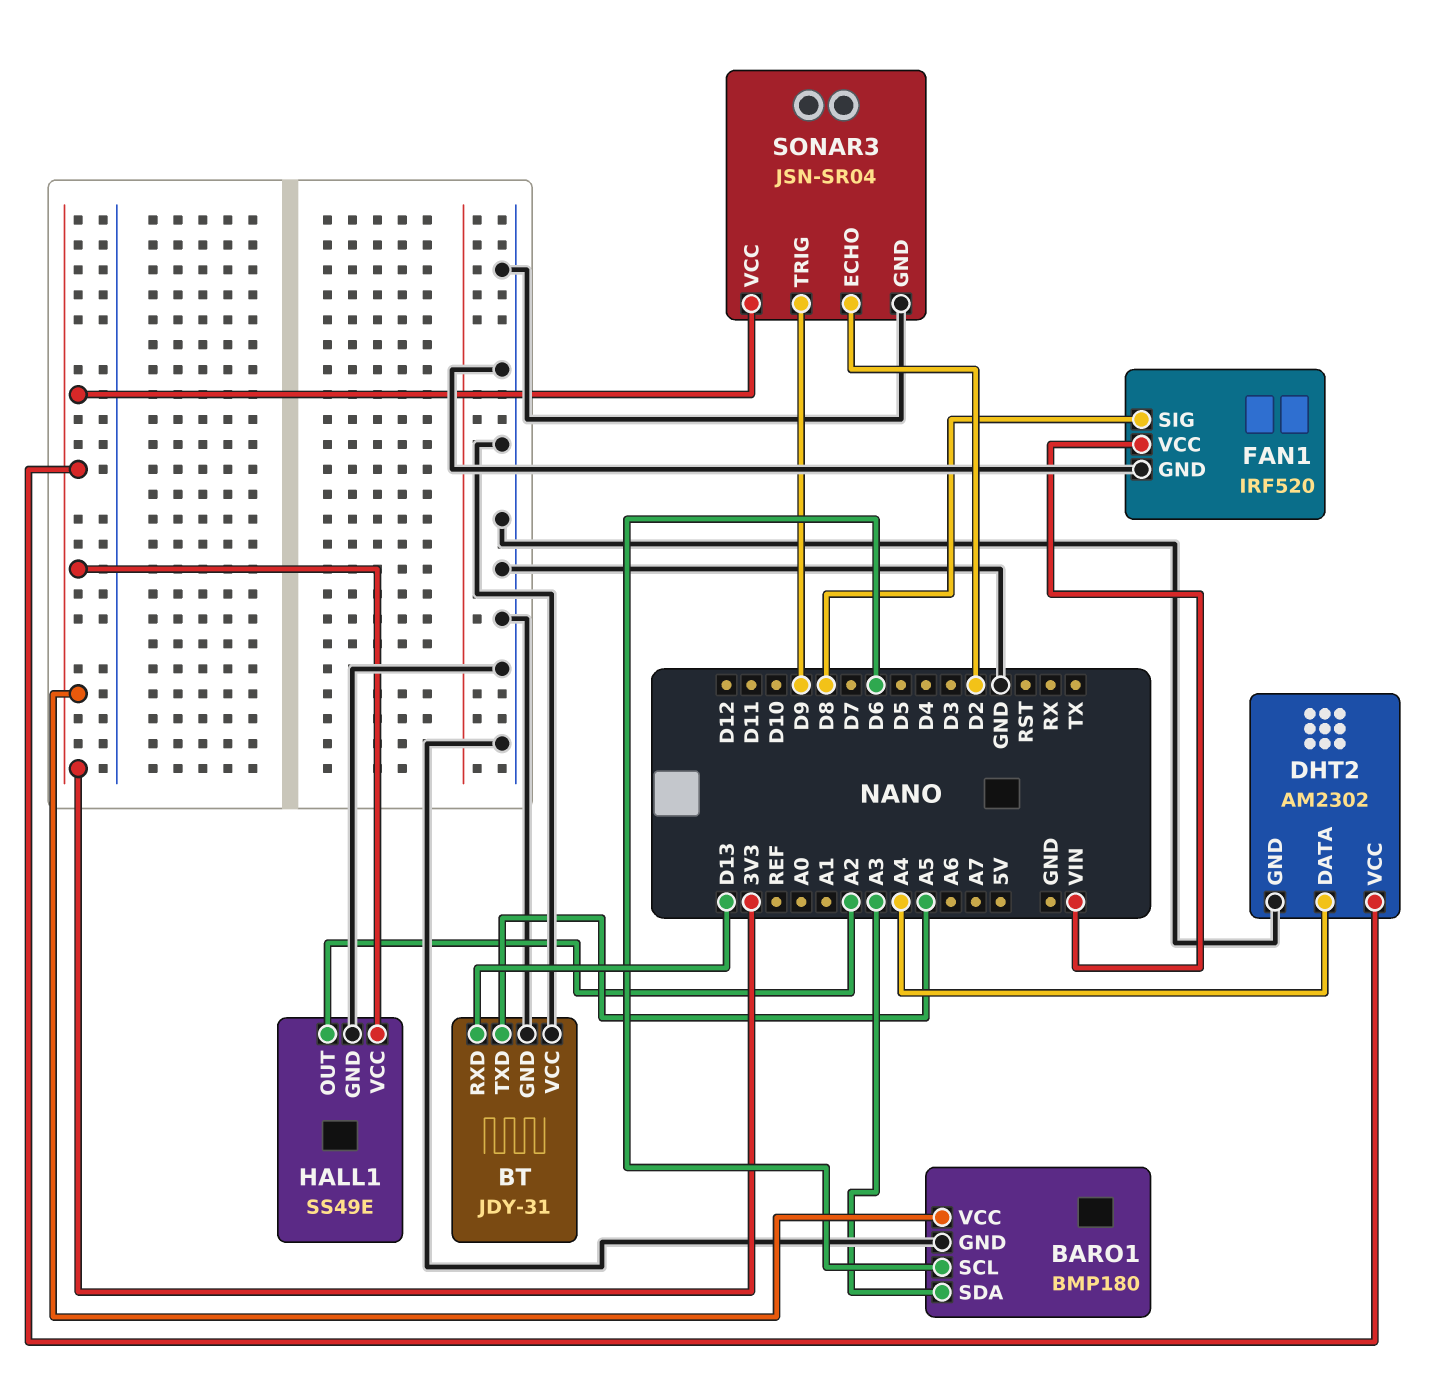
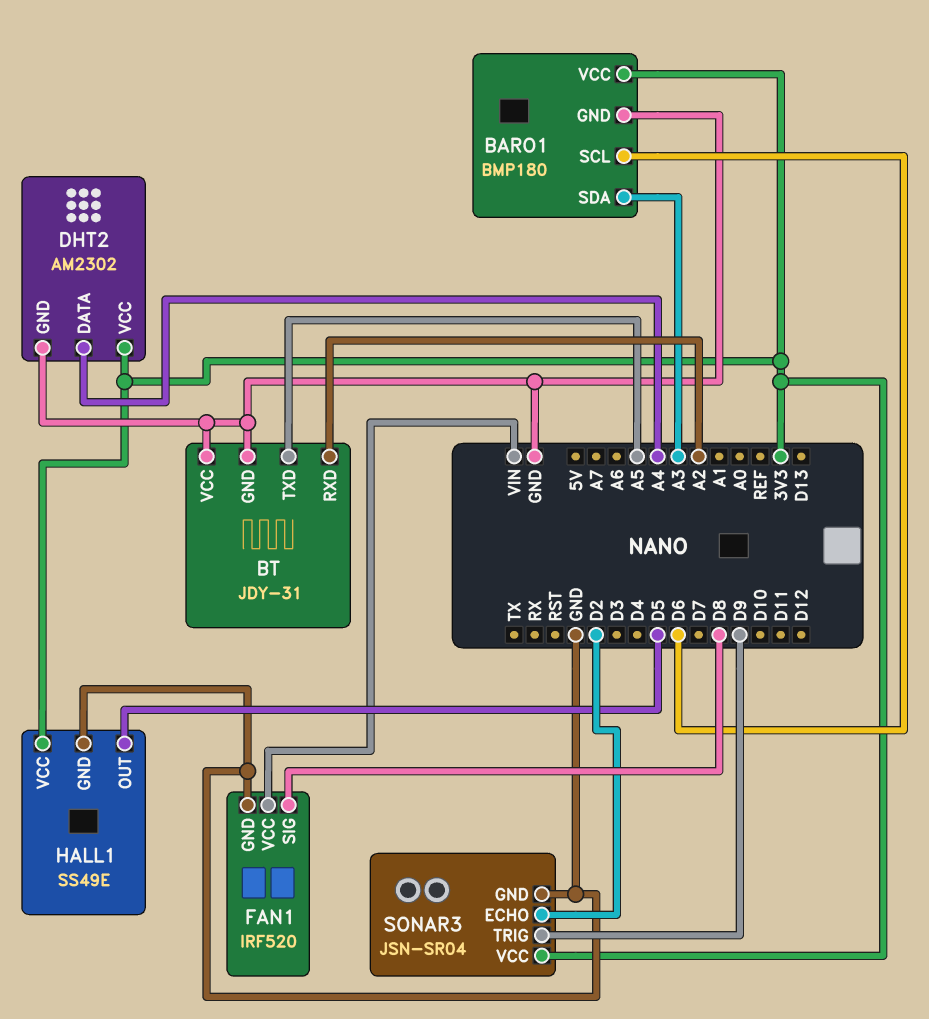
BT pin RXD: D13 -> A2
HALL1 pin OUT: A2 -> D5

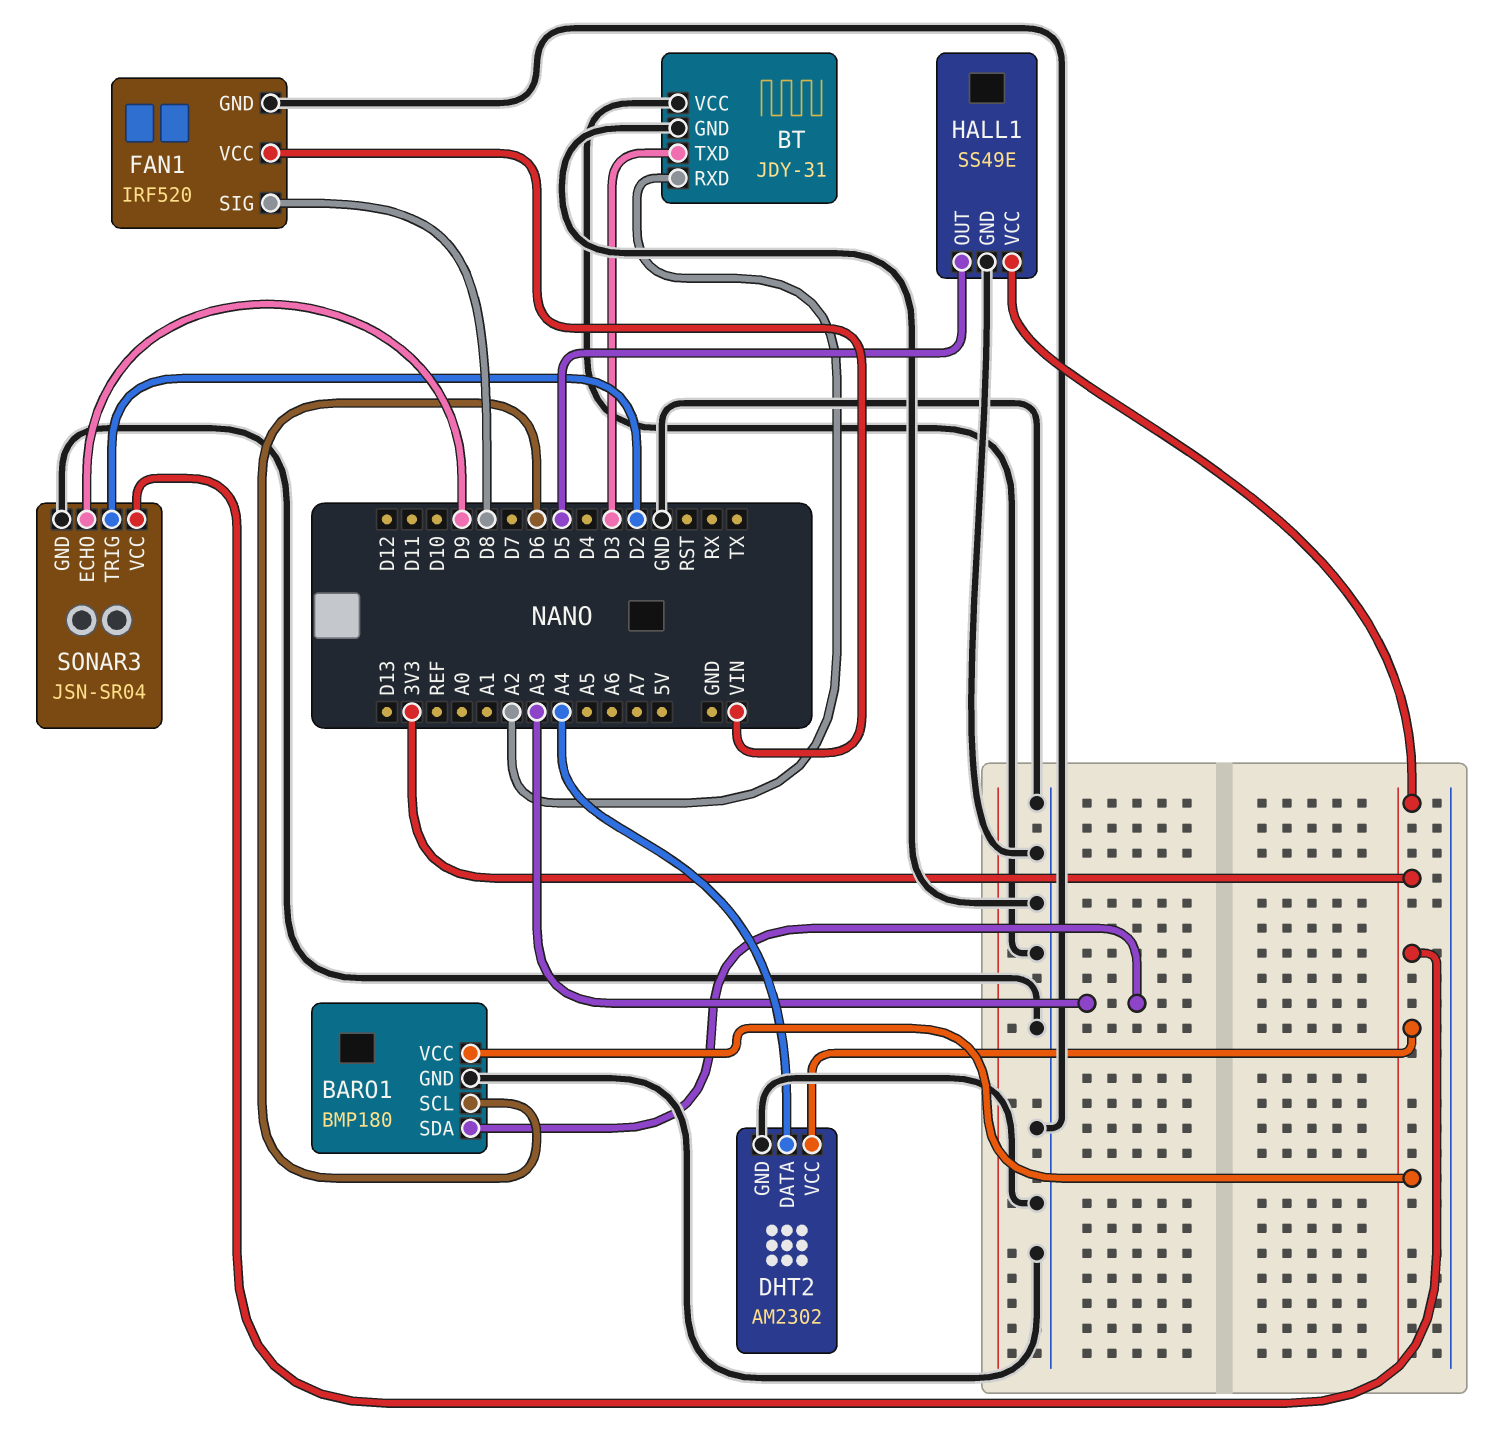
BT pin TXD: A5 -> D3
SONAR3 pin ECHO: D2 -> D9
SONAR3 pin TRIG: D9 -> D2

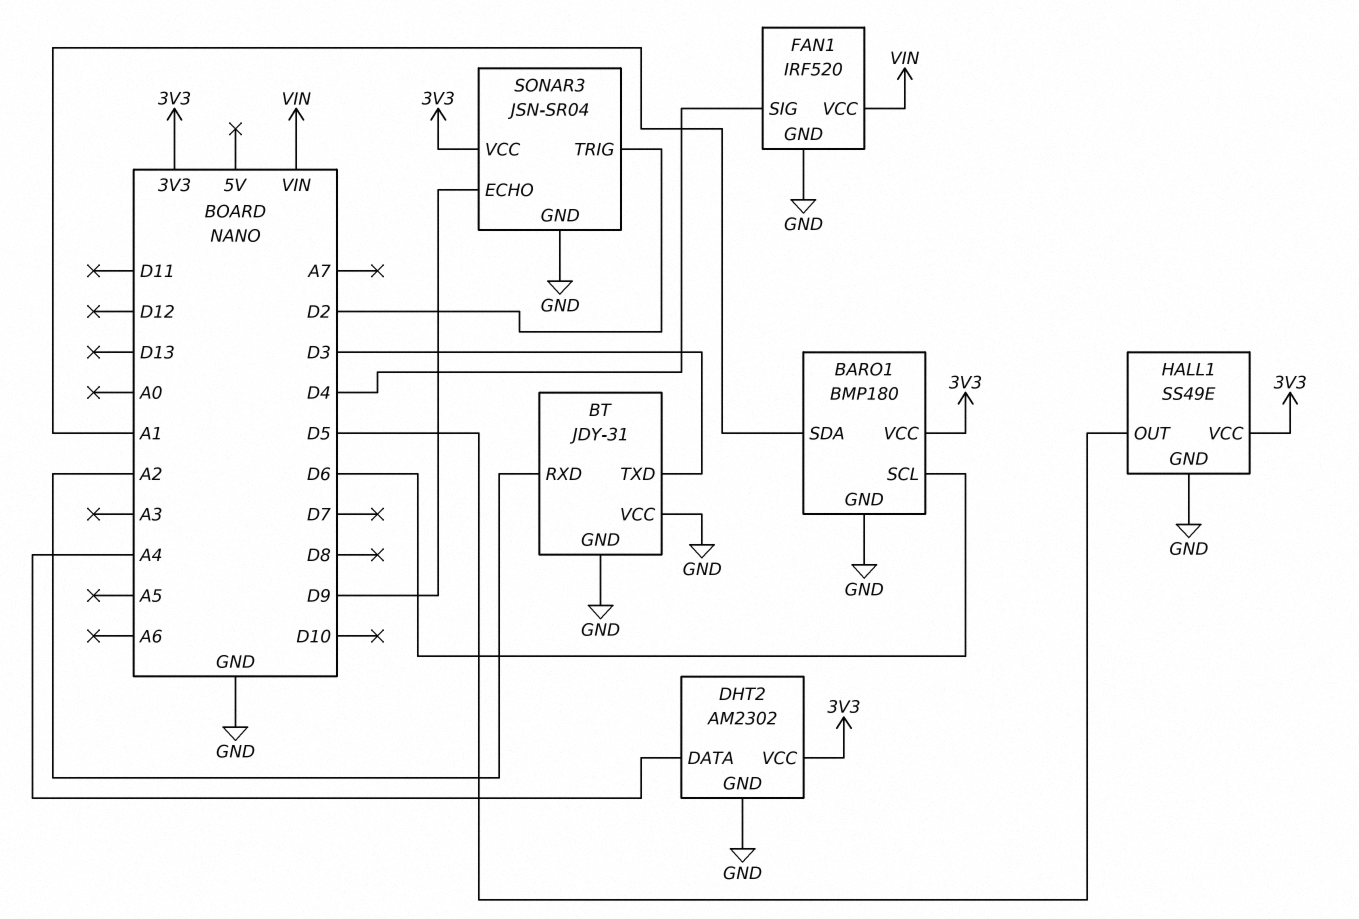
BARO1 pin SDA: A3 -> A1
FAN1 pin SIG: D8 -> D4

